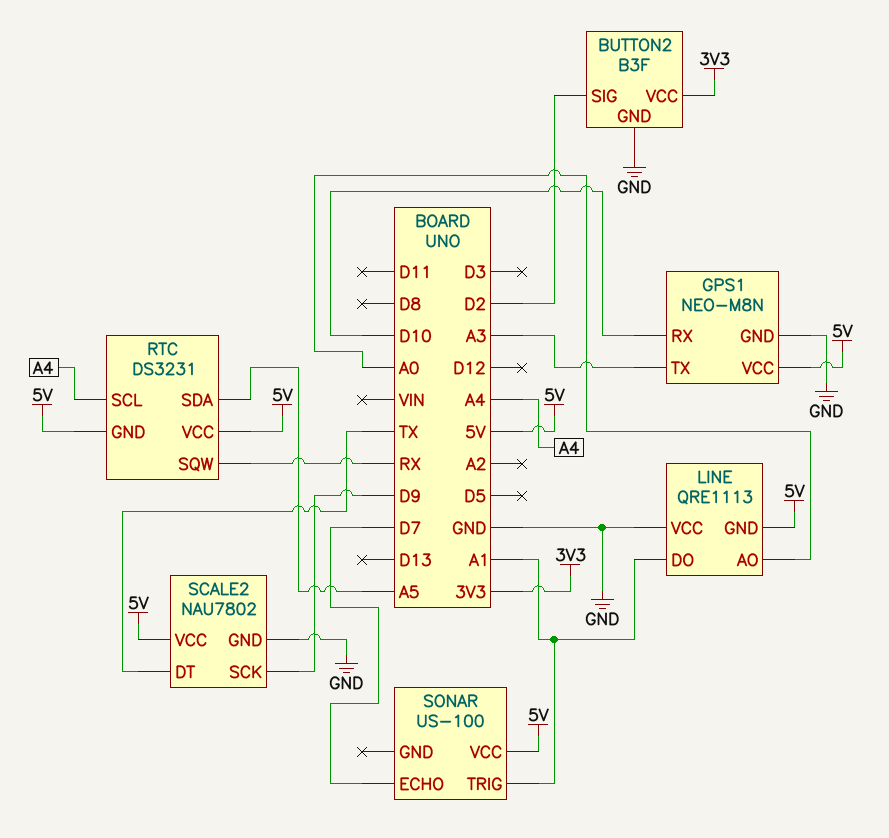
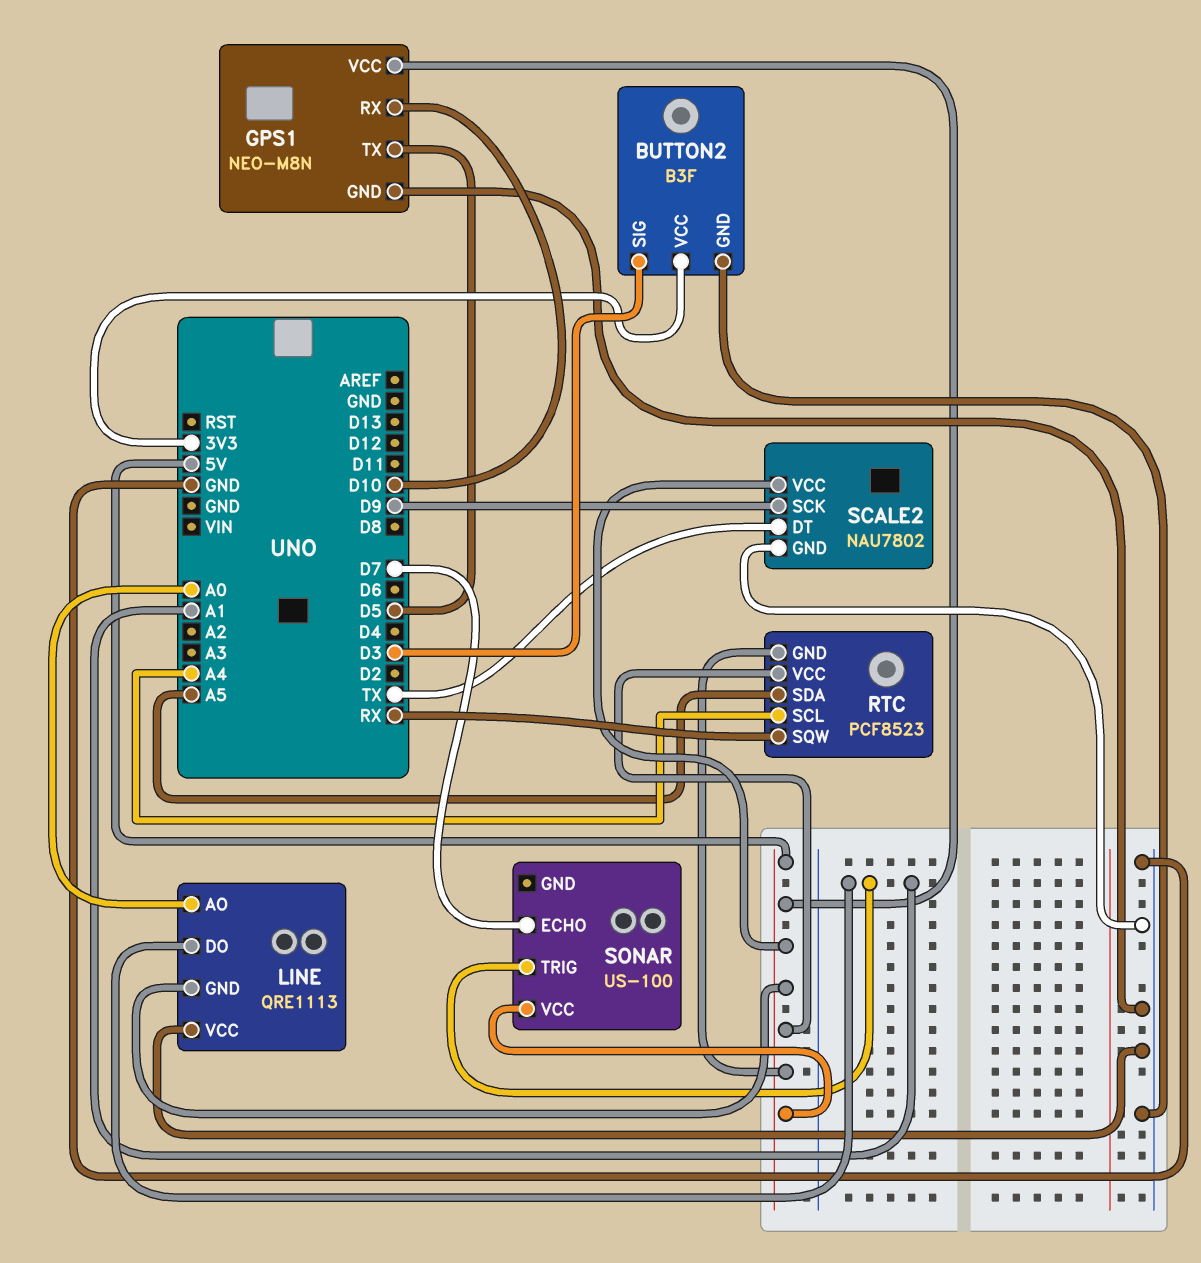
BUTTON2 pin SIG: D2 -> D3
GPS1 pin TX: A3 -> D5
RTC: DS3231 -> PCF8523

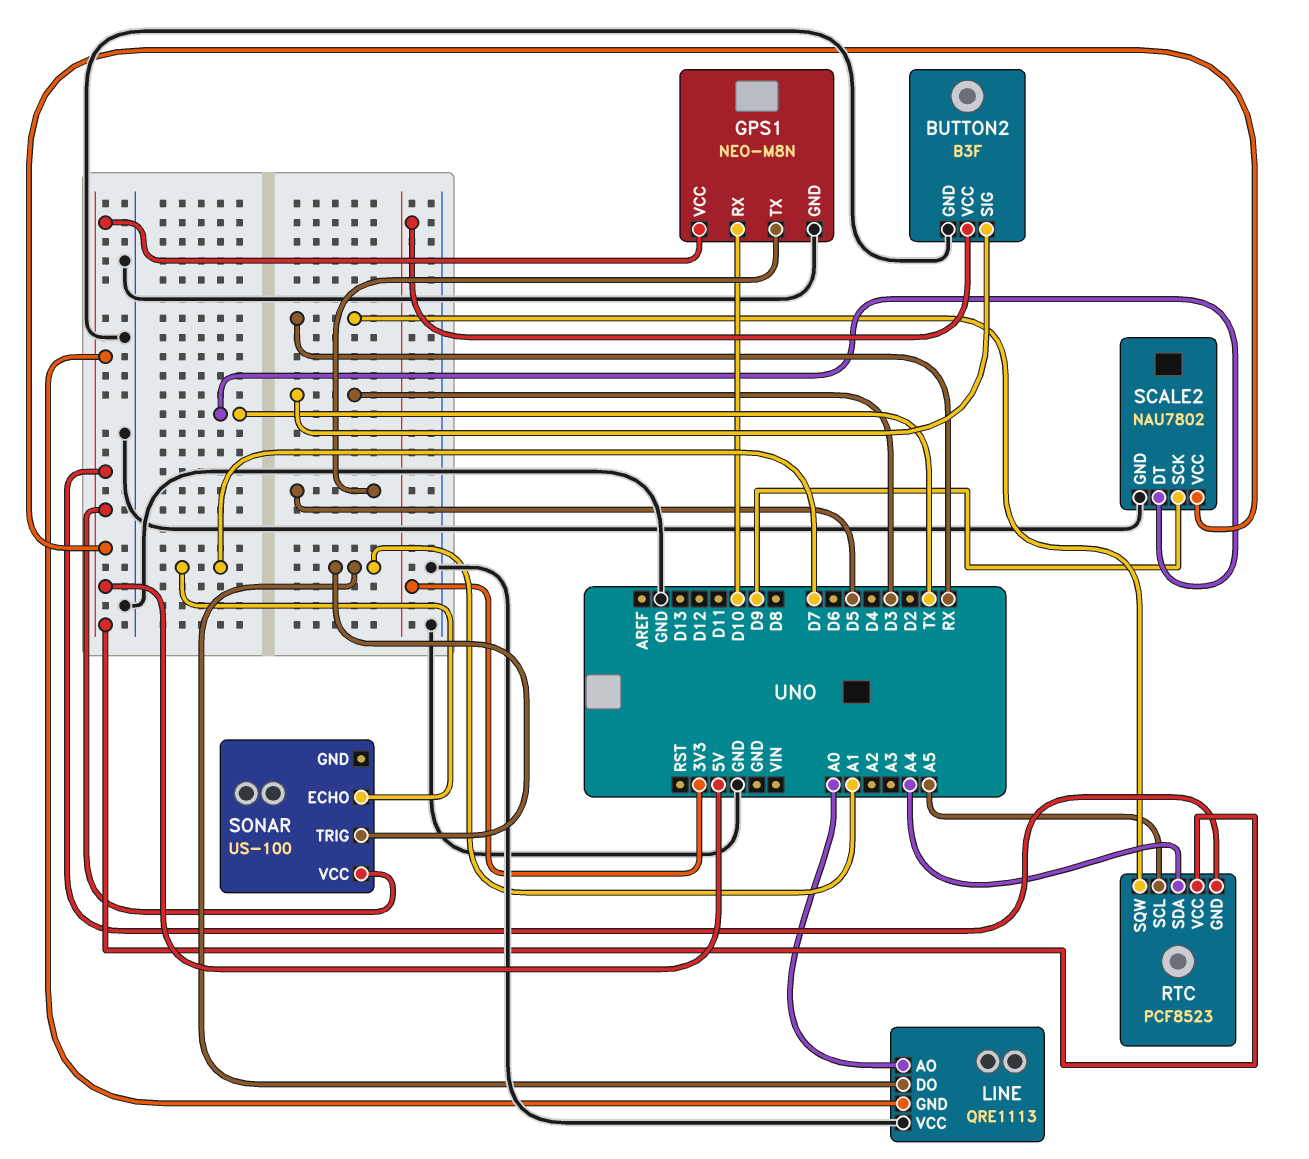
RTC pin SCL: A4 -> A5
RTC pin SDA: A5 -> A4

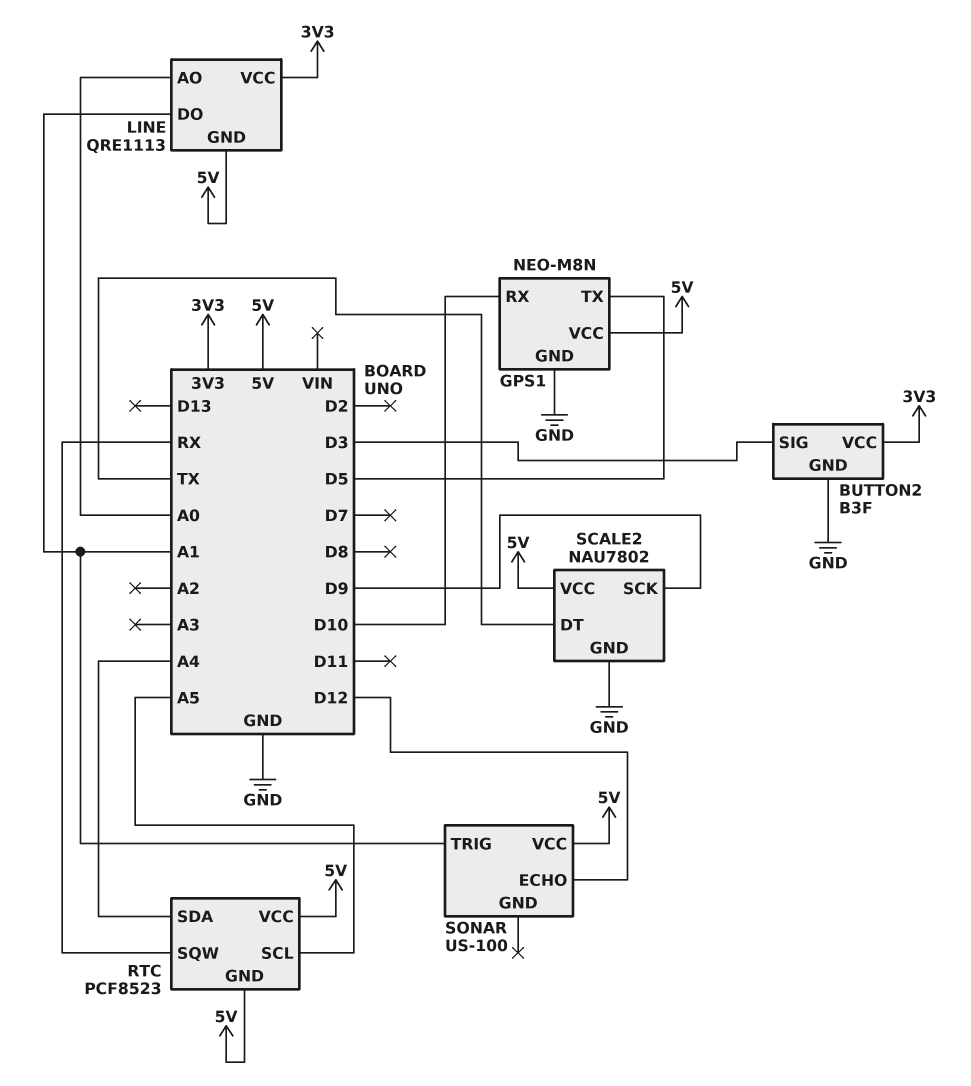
LINE pin VCC: GND -> 3V3
SONAR pin ECHO: D7 -> D12

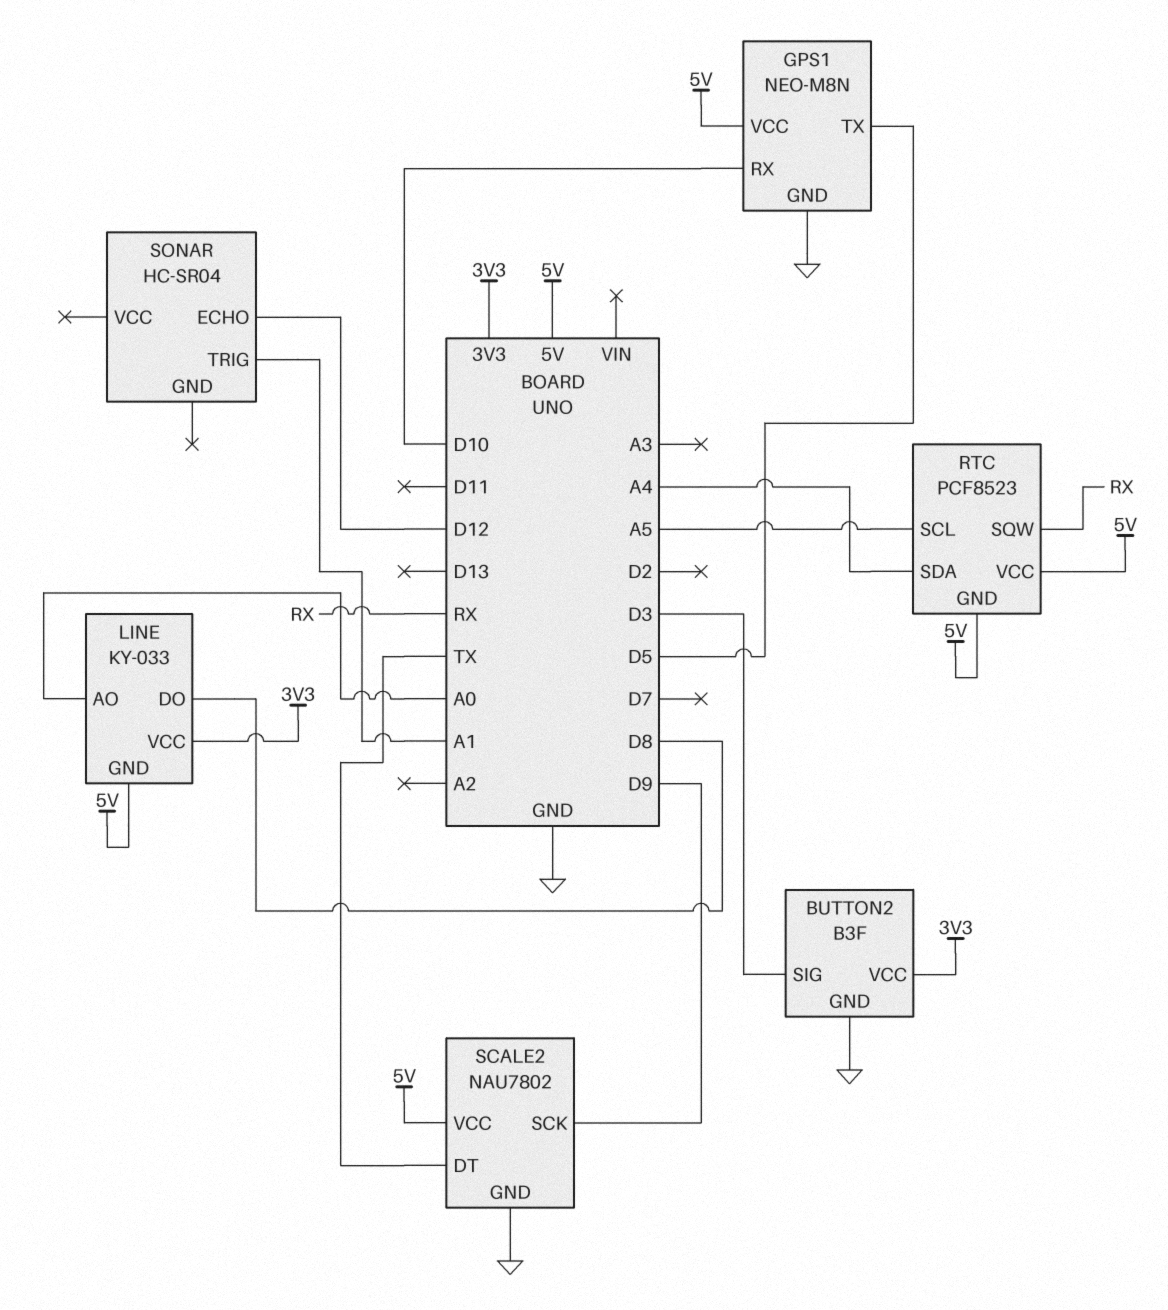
LINE: QRE1113 -> KY-033
LINE pin DO: A1 -> D8
SONAR: US-100 -> HC-SR04
SONAR pin VCC: 5V -> none

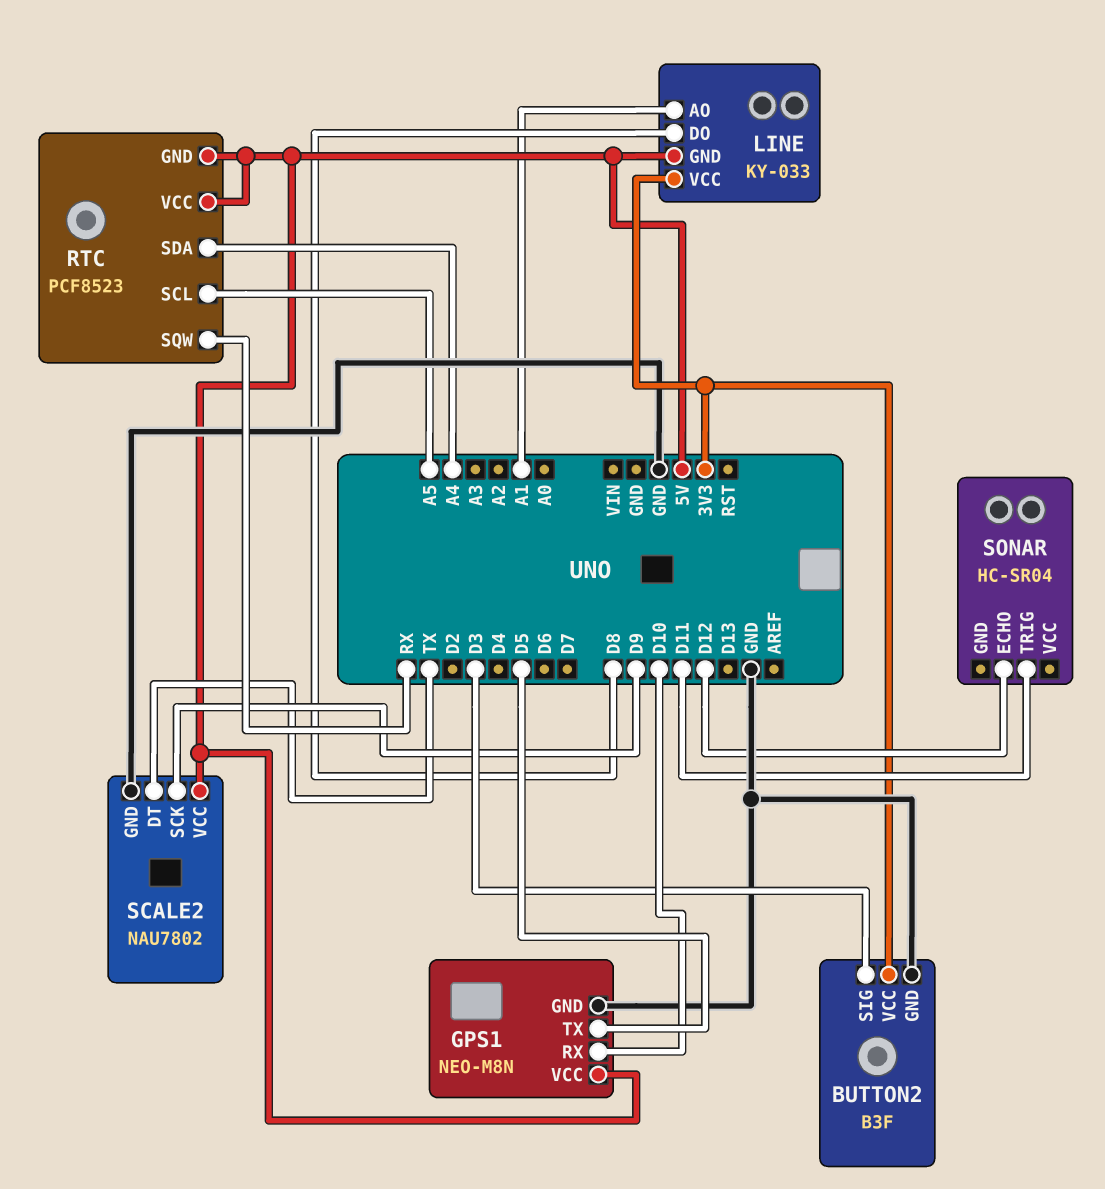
LINE pin AO: A0 -> A1
SONAR pin TRIG: A1 -> D11

